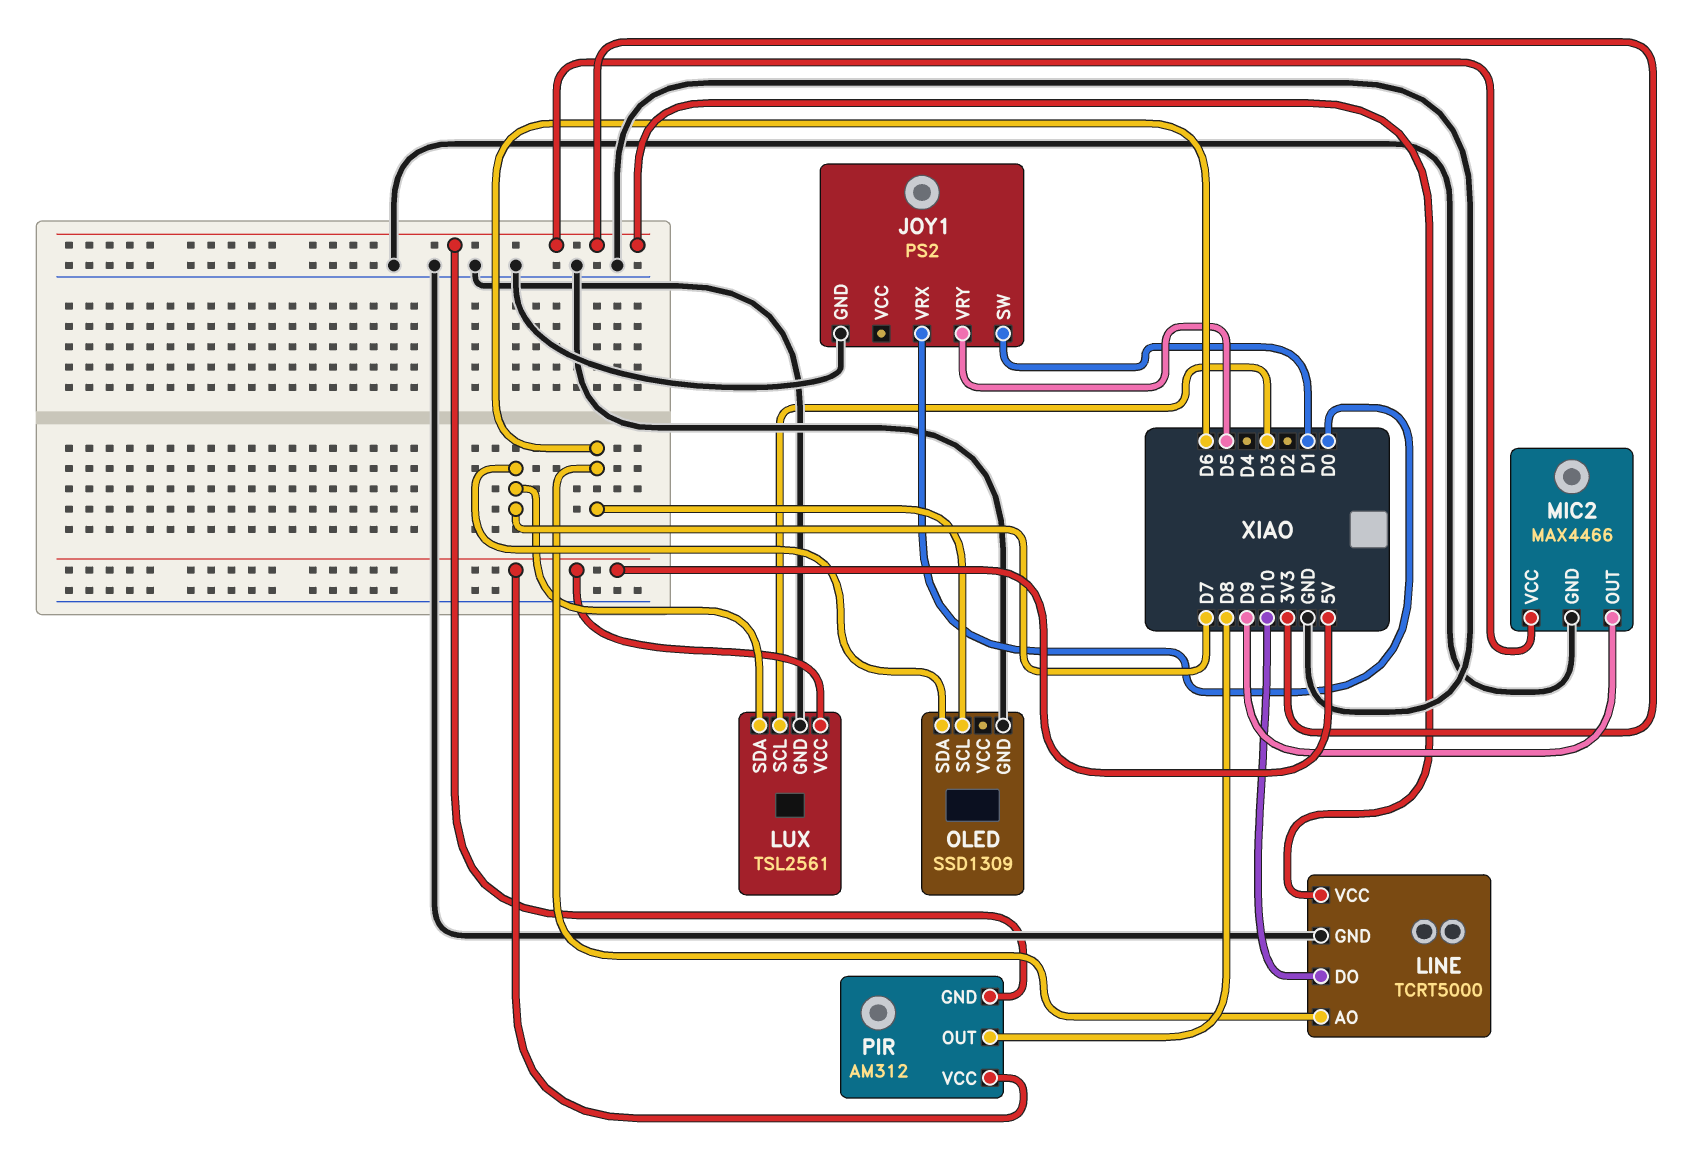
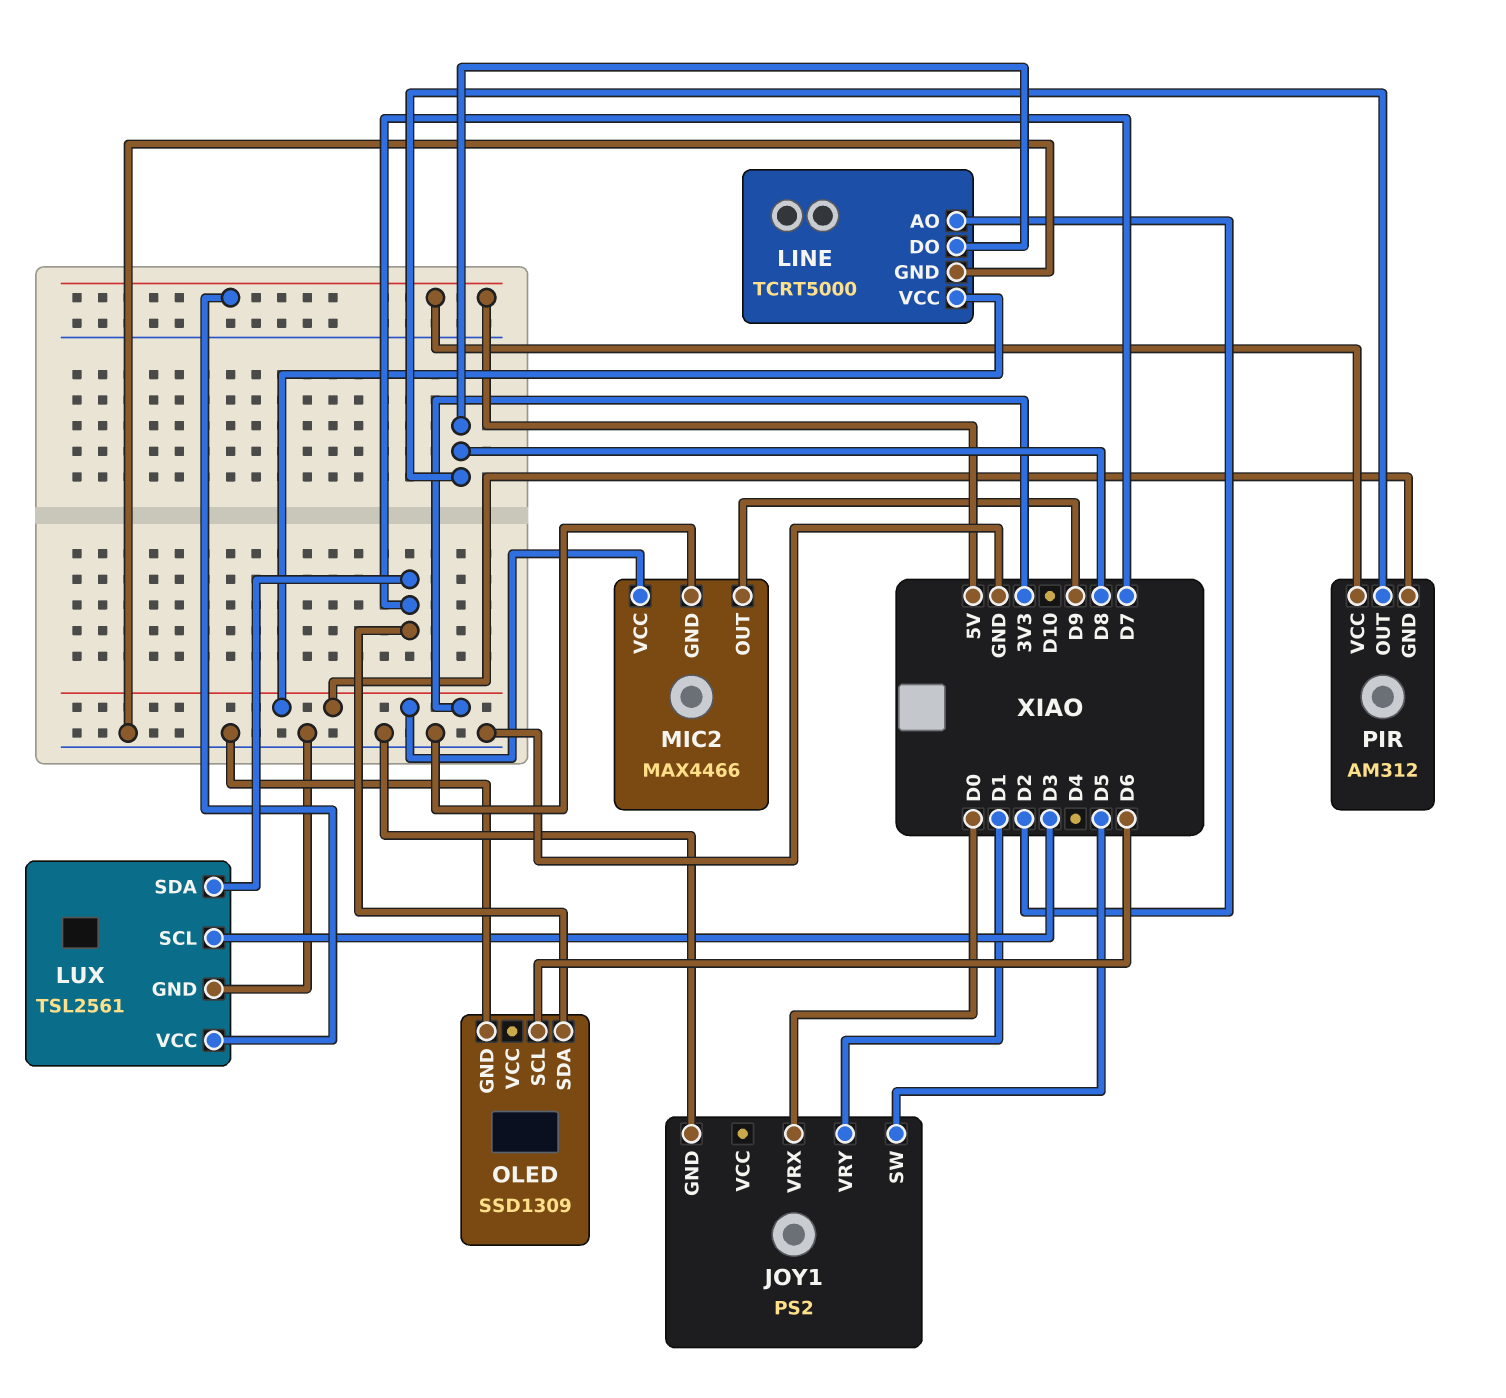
JOY1 pin SW: D1 -> D5
JOY1 pin VRY: D5 -> D1
LINE pin AO: D6 -> D2
LINE pin DO: D10 -> D8

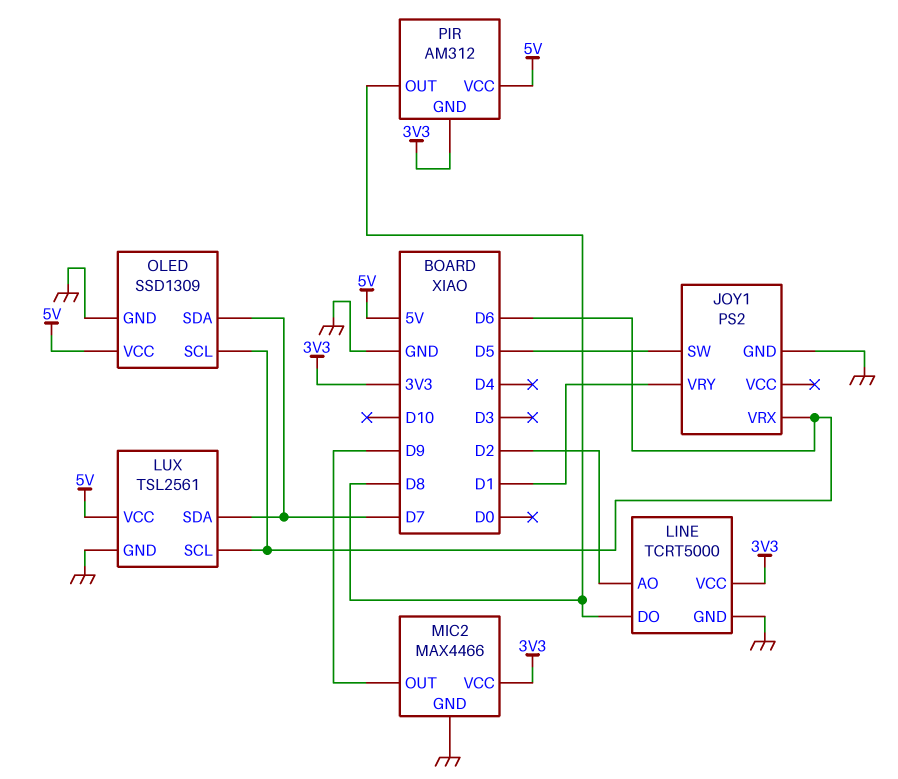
JOY1 pin VRX: D0 -> D6
LUX pin SCL: D3 -> D6
OLED pin VCC: none -> 5V

